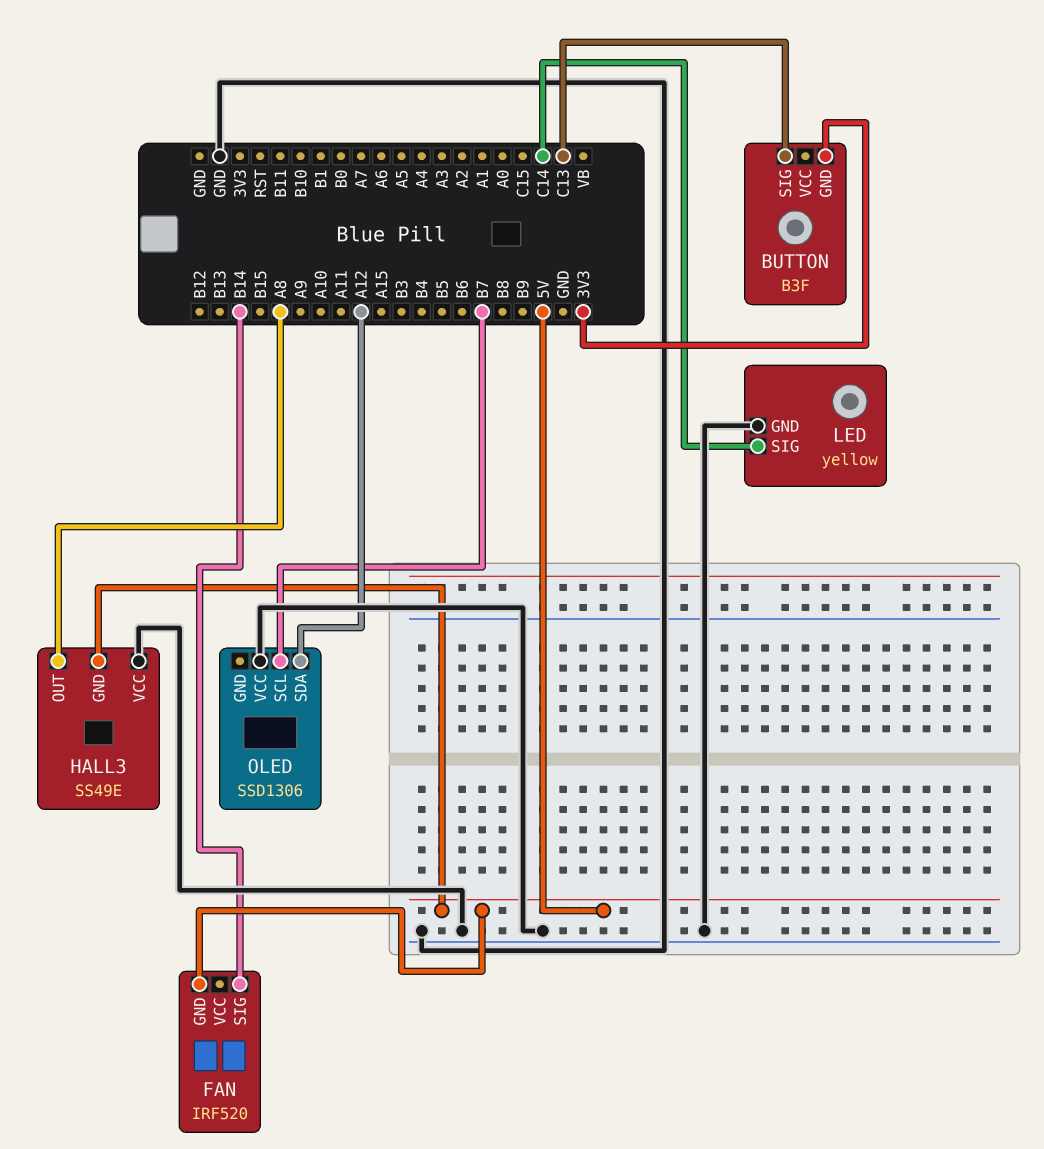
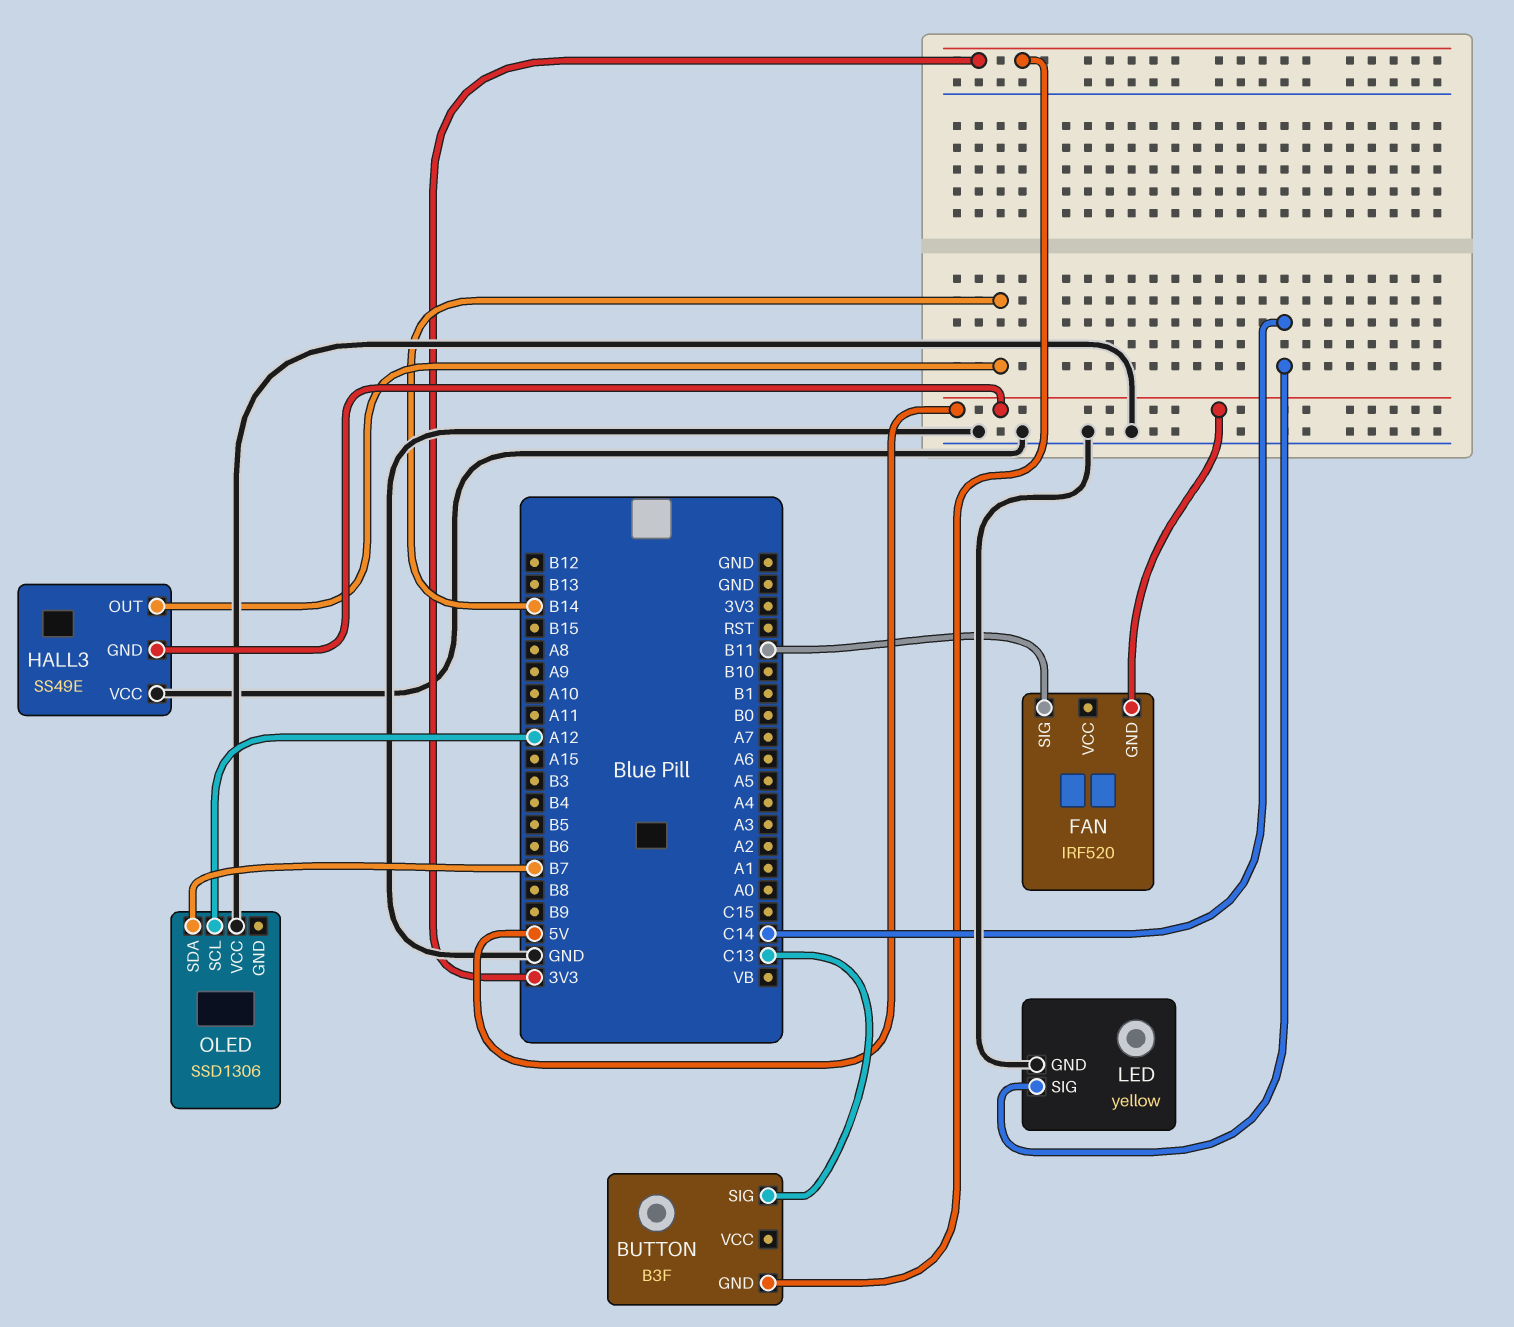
FAN pin SIG: B14 -> B11
HALL3 pin OUT: A8 -> B14
OLED pin SCL: B7 -> A12
OLED pin SDA: A12 -> B7

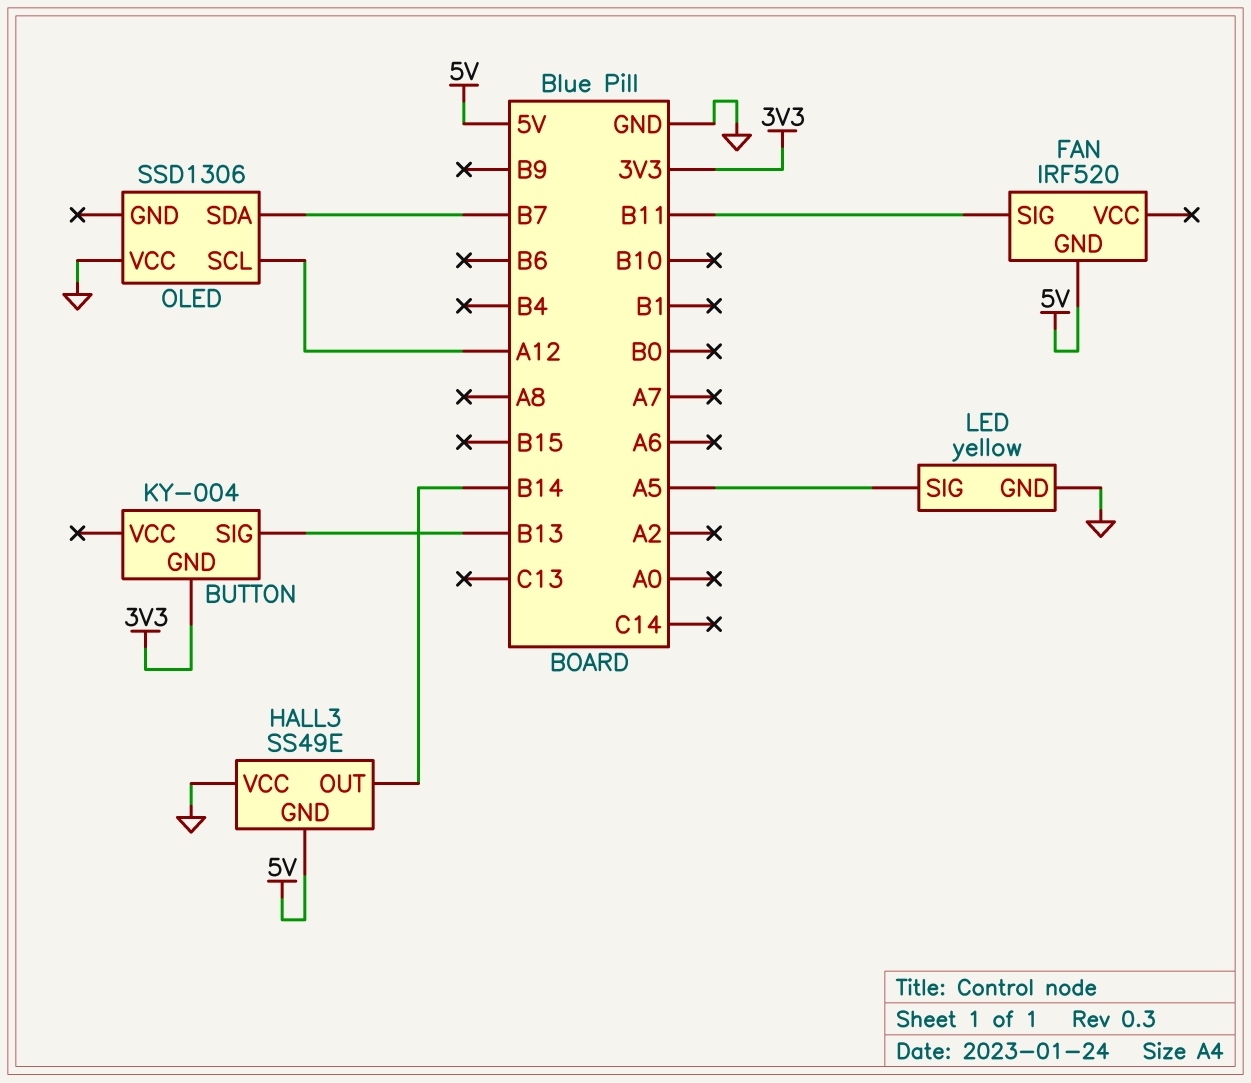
BUTTON: B3F -> KY-004
BUTTON pin SIG: C13 -> B13
LED pin SIG: C14 -> A5

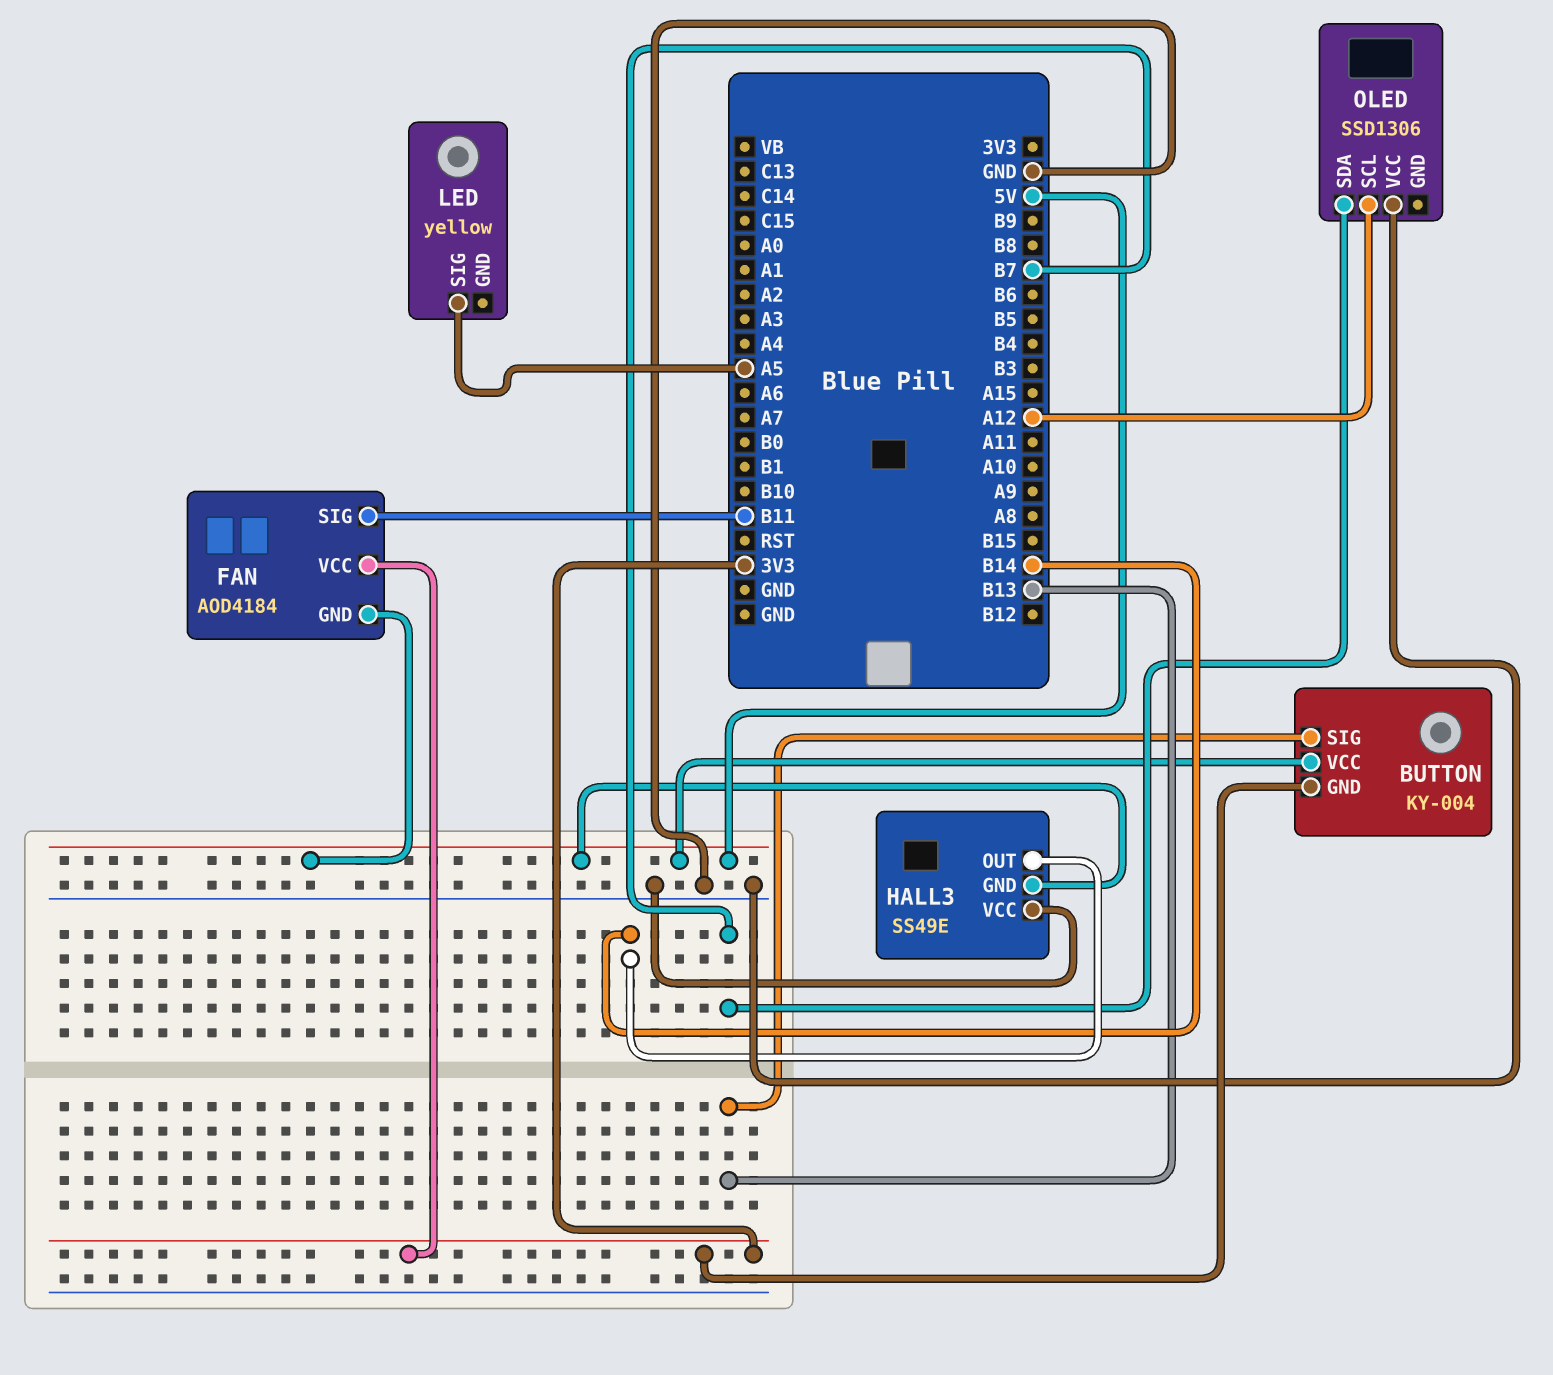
BUTTON pin VCC: none -> 5V
FAN: IRF520 -> AOD4184
FAN pin VCC: none -> 3V3
LED pin GND: GND -> none

